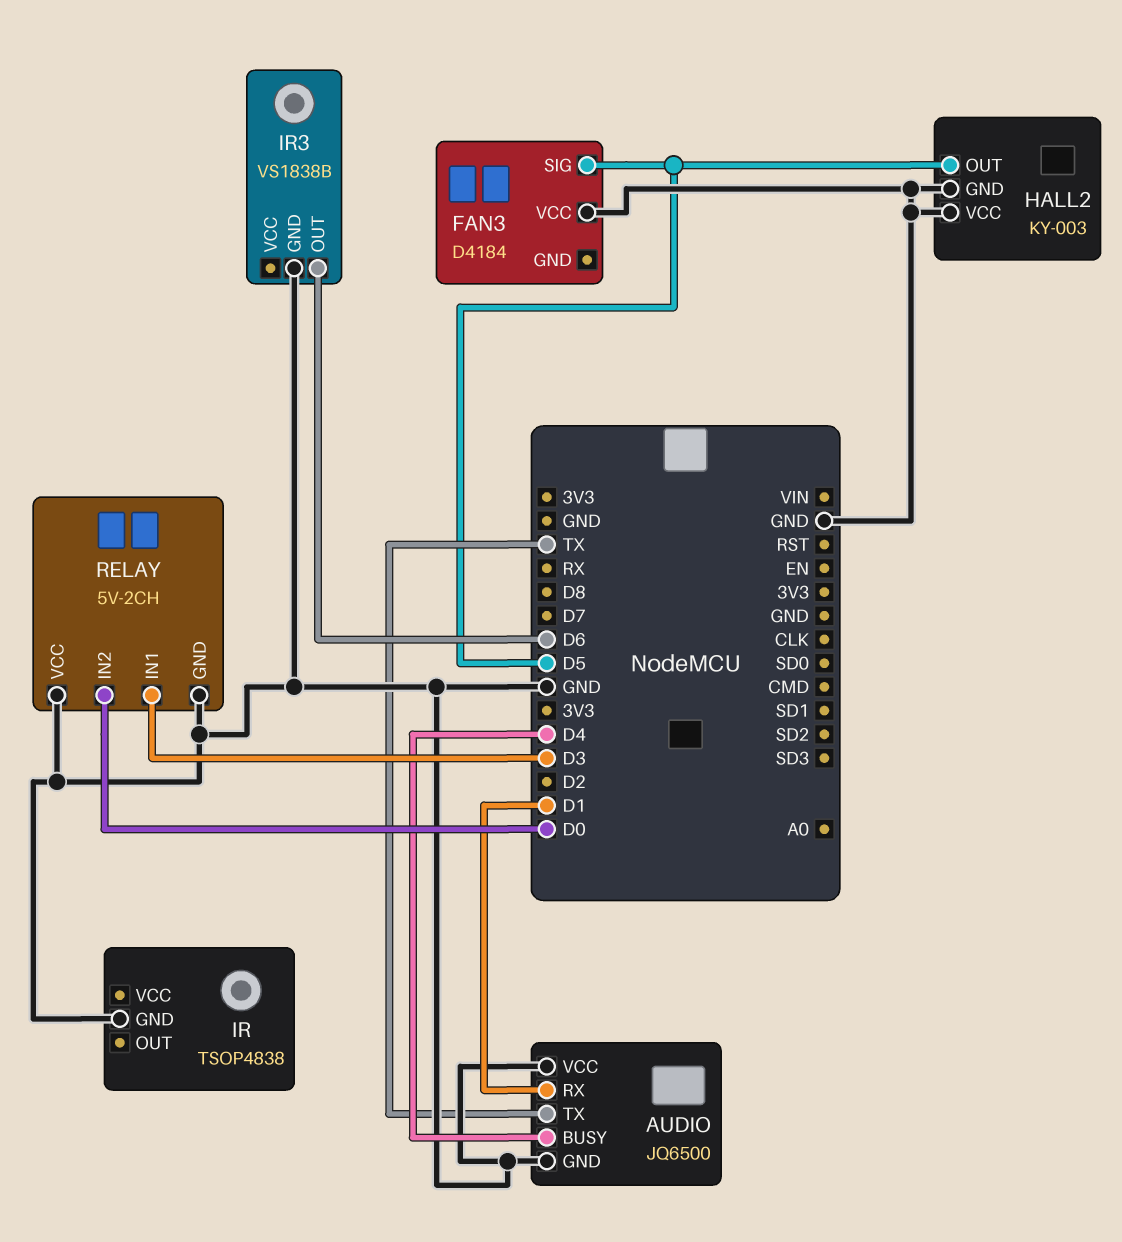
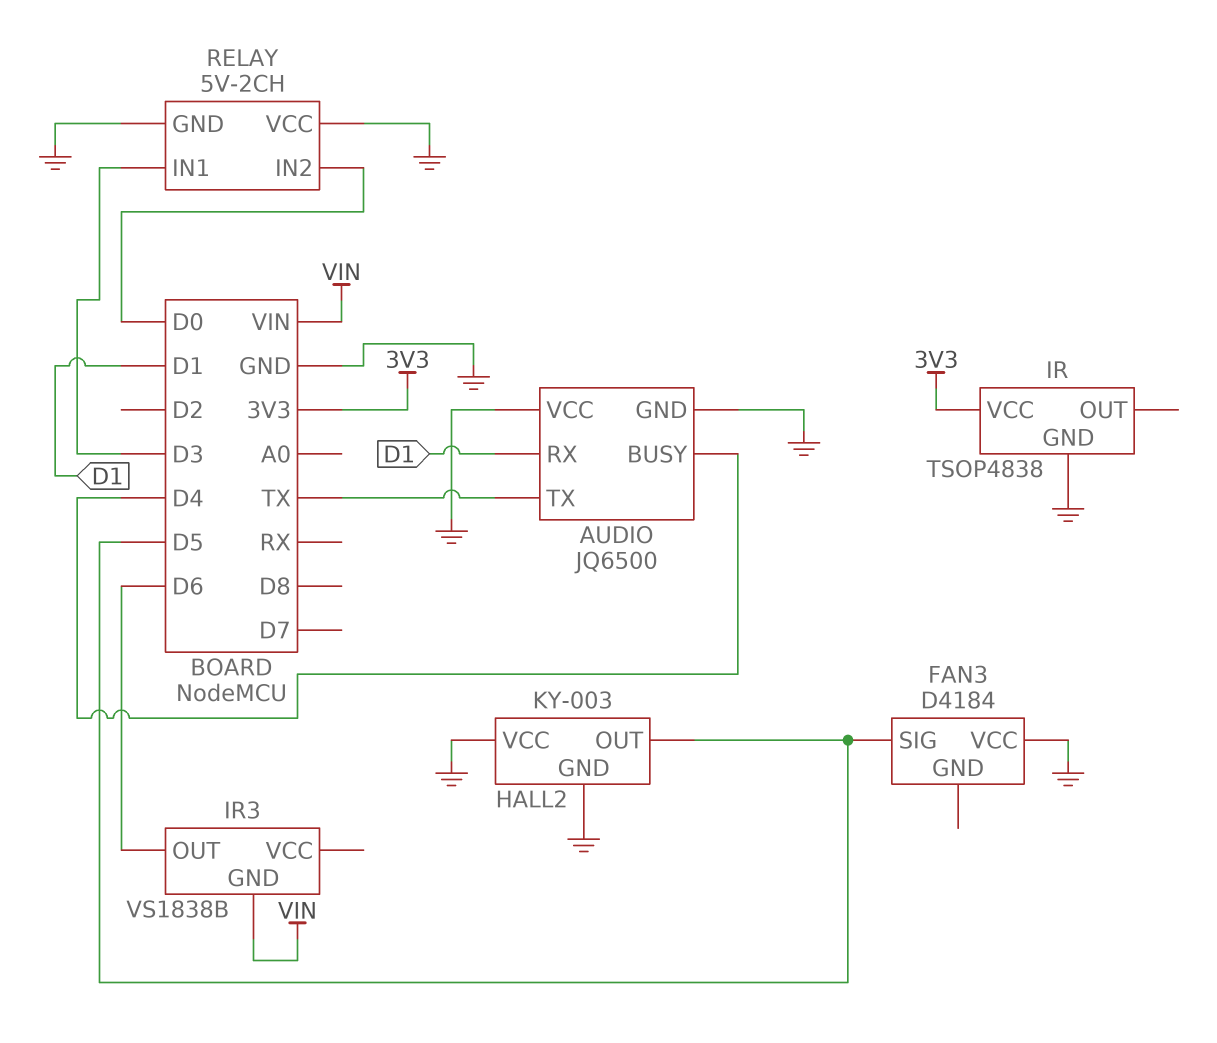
IR pin VCC: none -> 3V3
IR3 pin GND: GND -> VIN

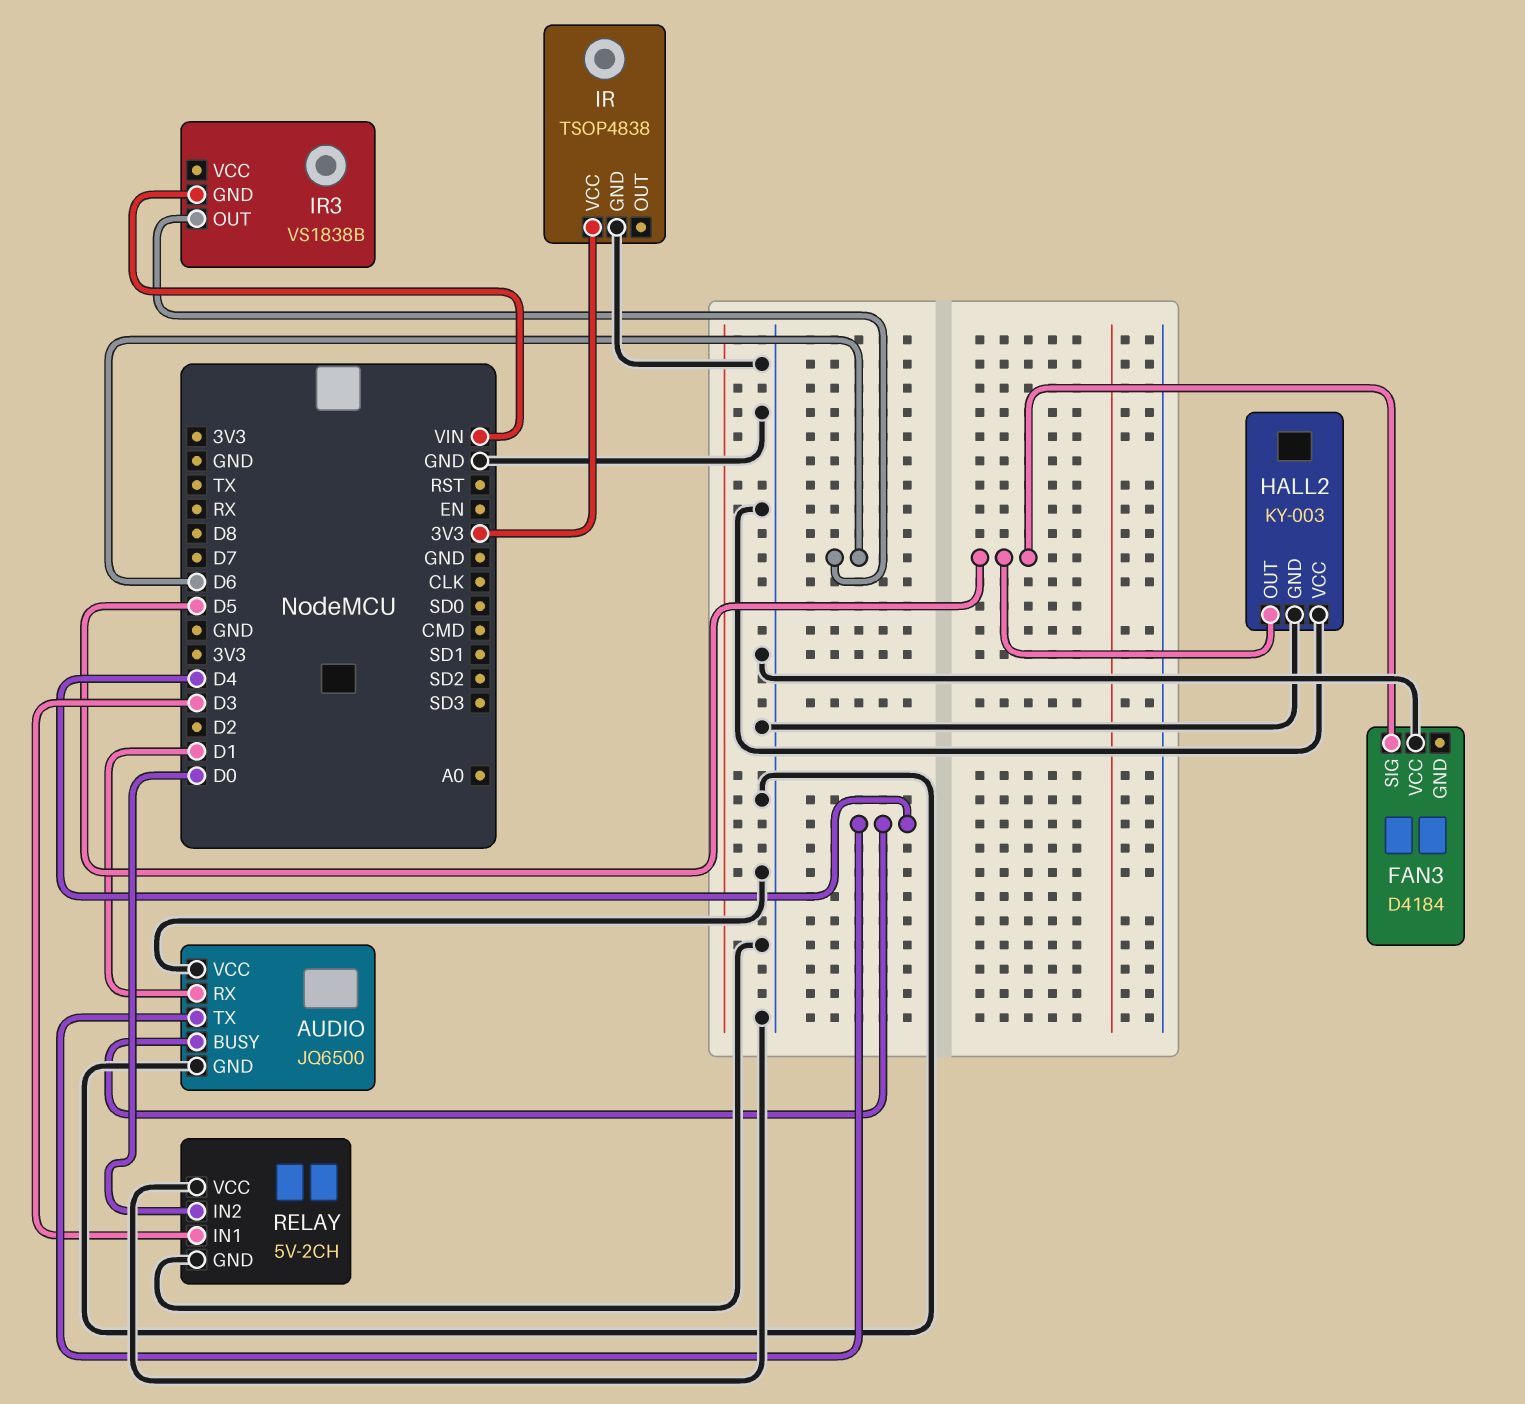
AUDIO pin TX: TX -> D4

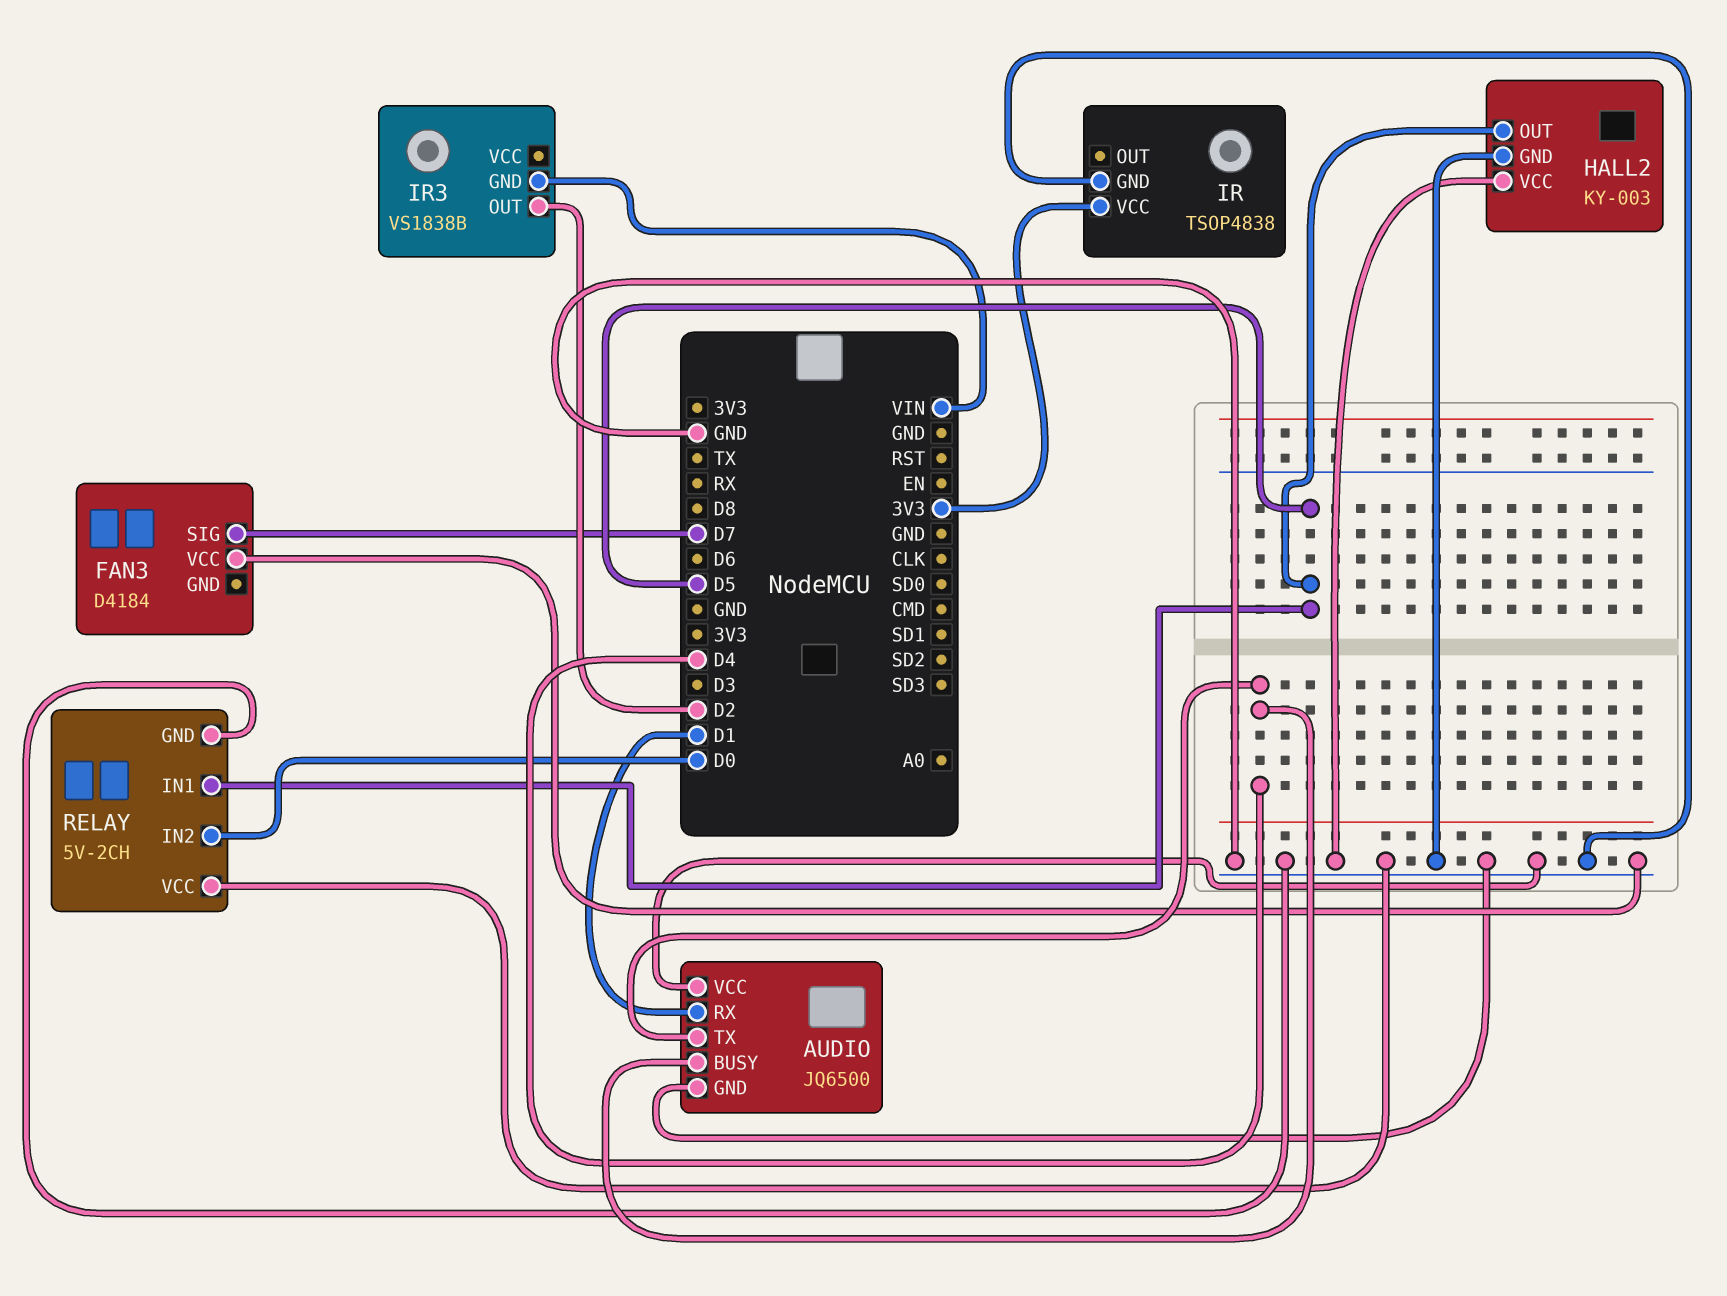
FAN3 pin SIG: D5 -> D7
IR3 pin OUT: D6 -> D2
RELAY pin IN1: D3 -> D5

